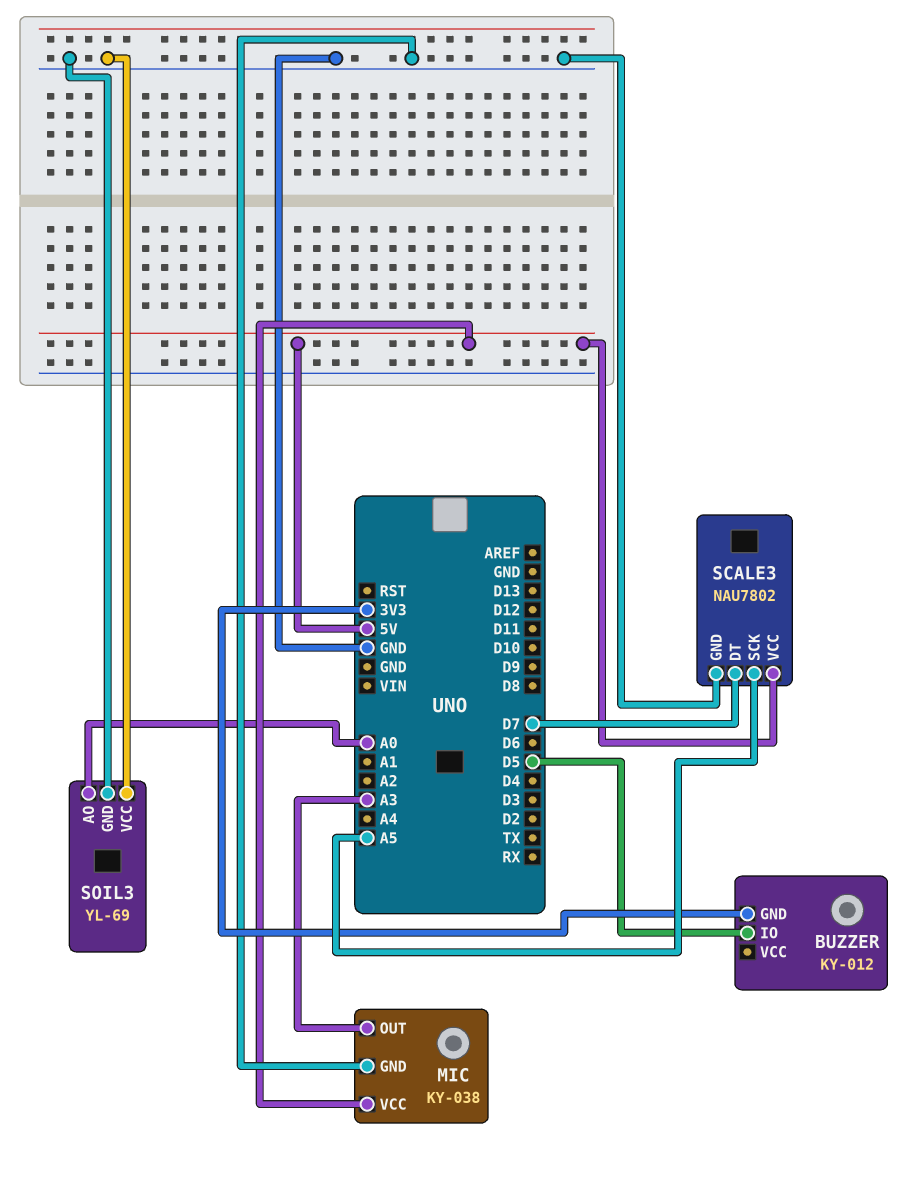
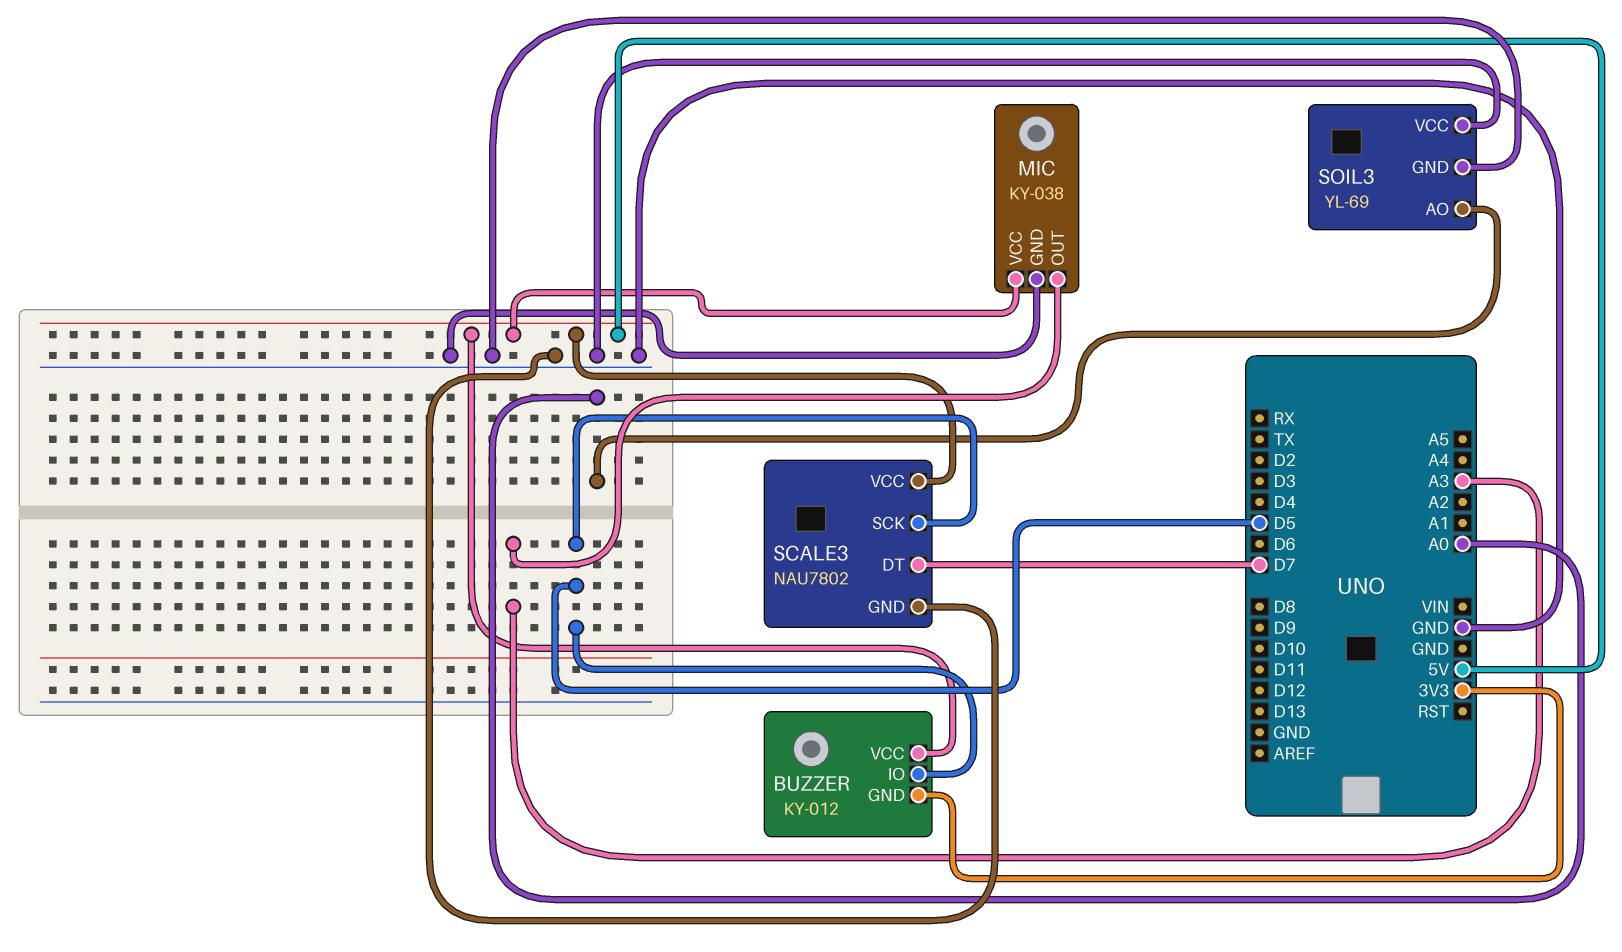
BUZZER pin VCC: none -> 5V
SCALE3 pin SCK: A5 -> D5

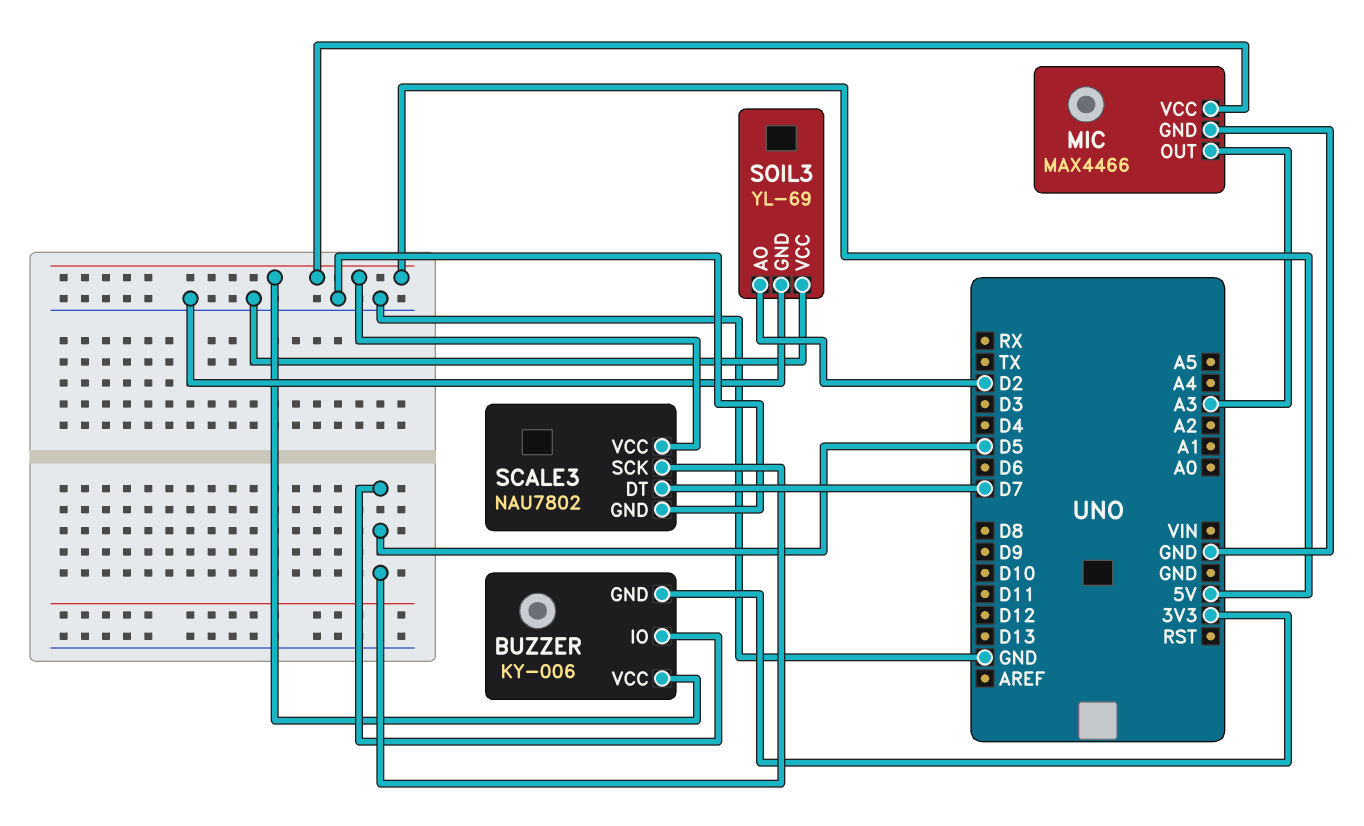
BUZZER: KY-012 -> KY-006
MIC: KY-038 -> MAX4466
SOIL3 pin AO: A0 -> D2

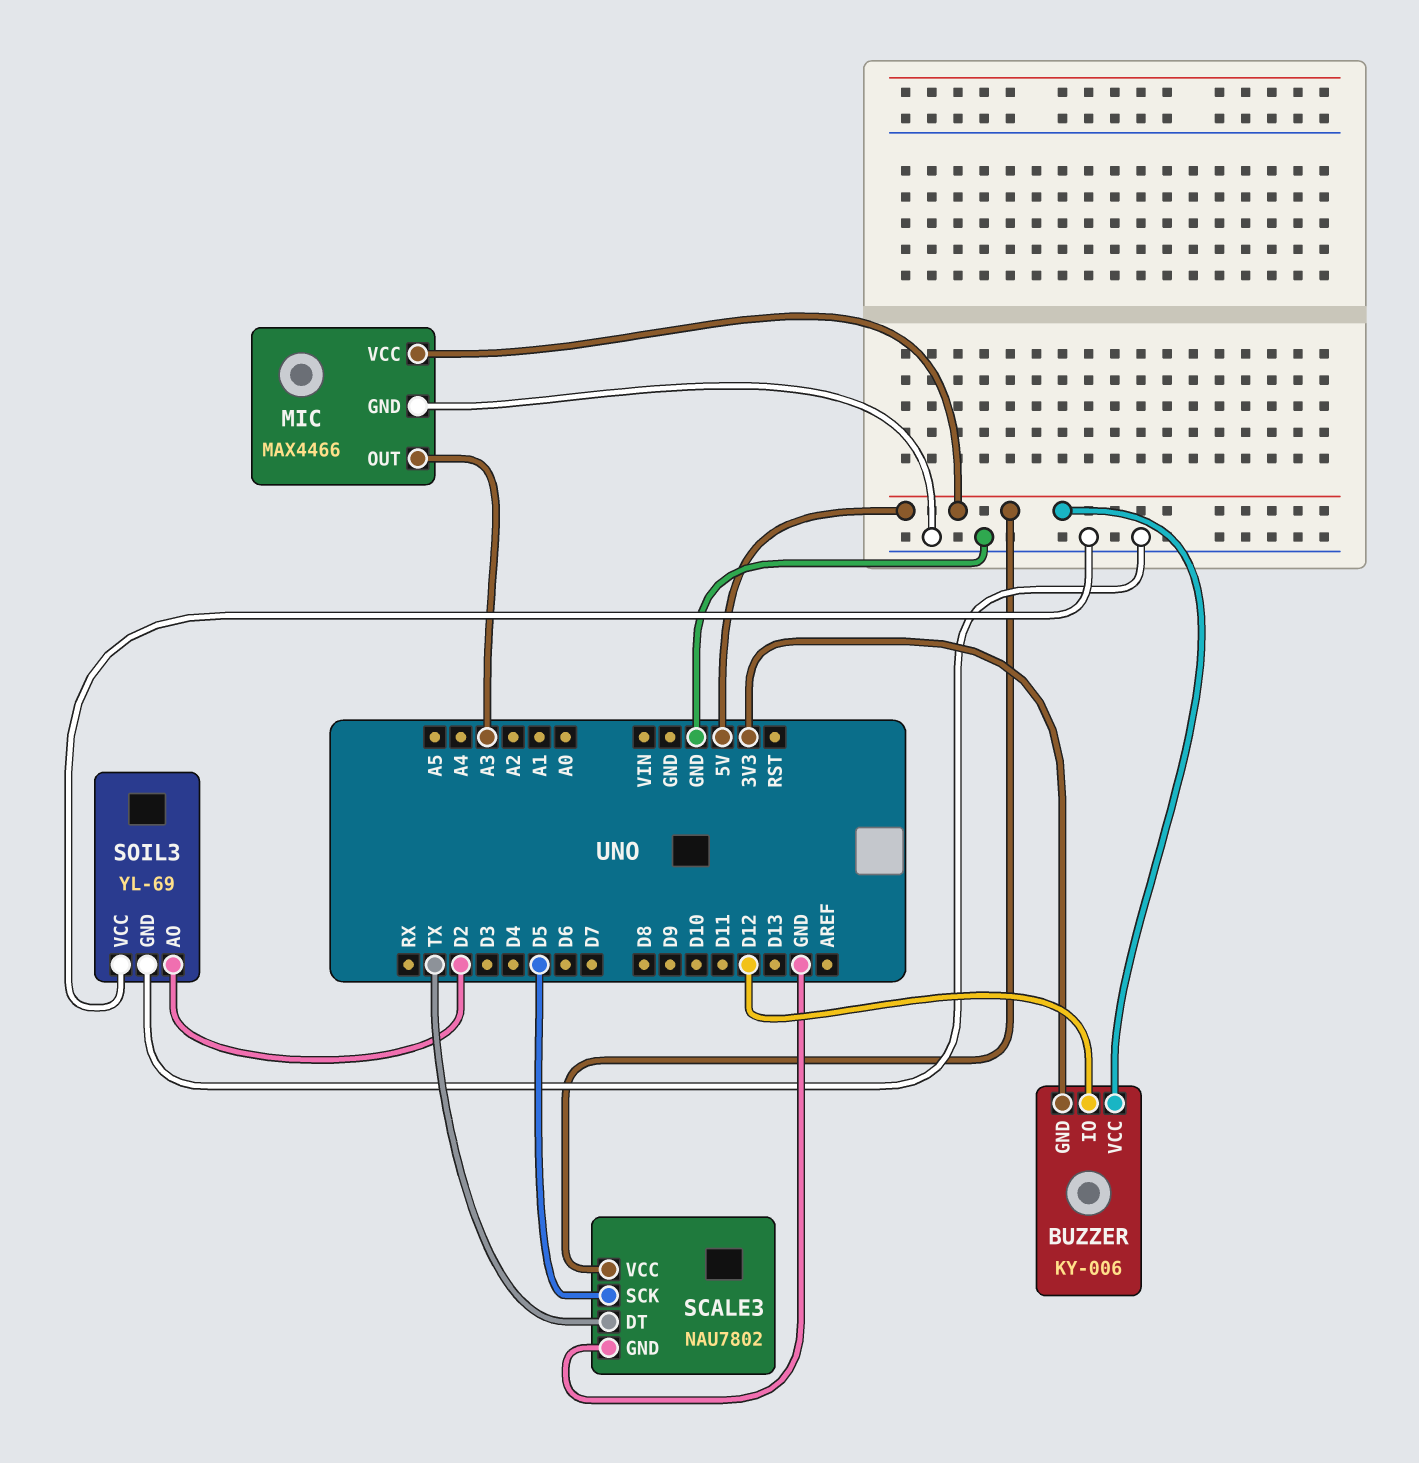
BUZZER pin IO: D5 -> D12
SCALE3 pin DT: D7 -> TX

